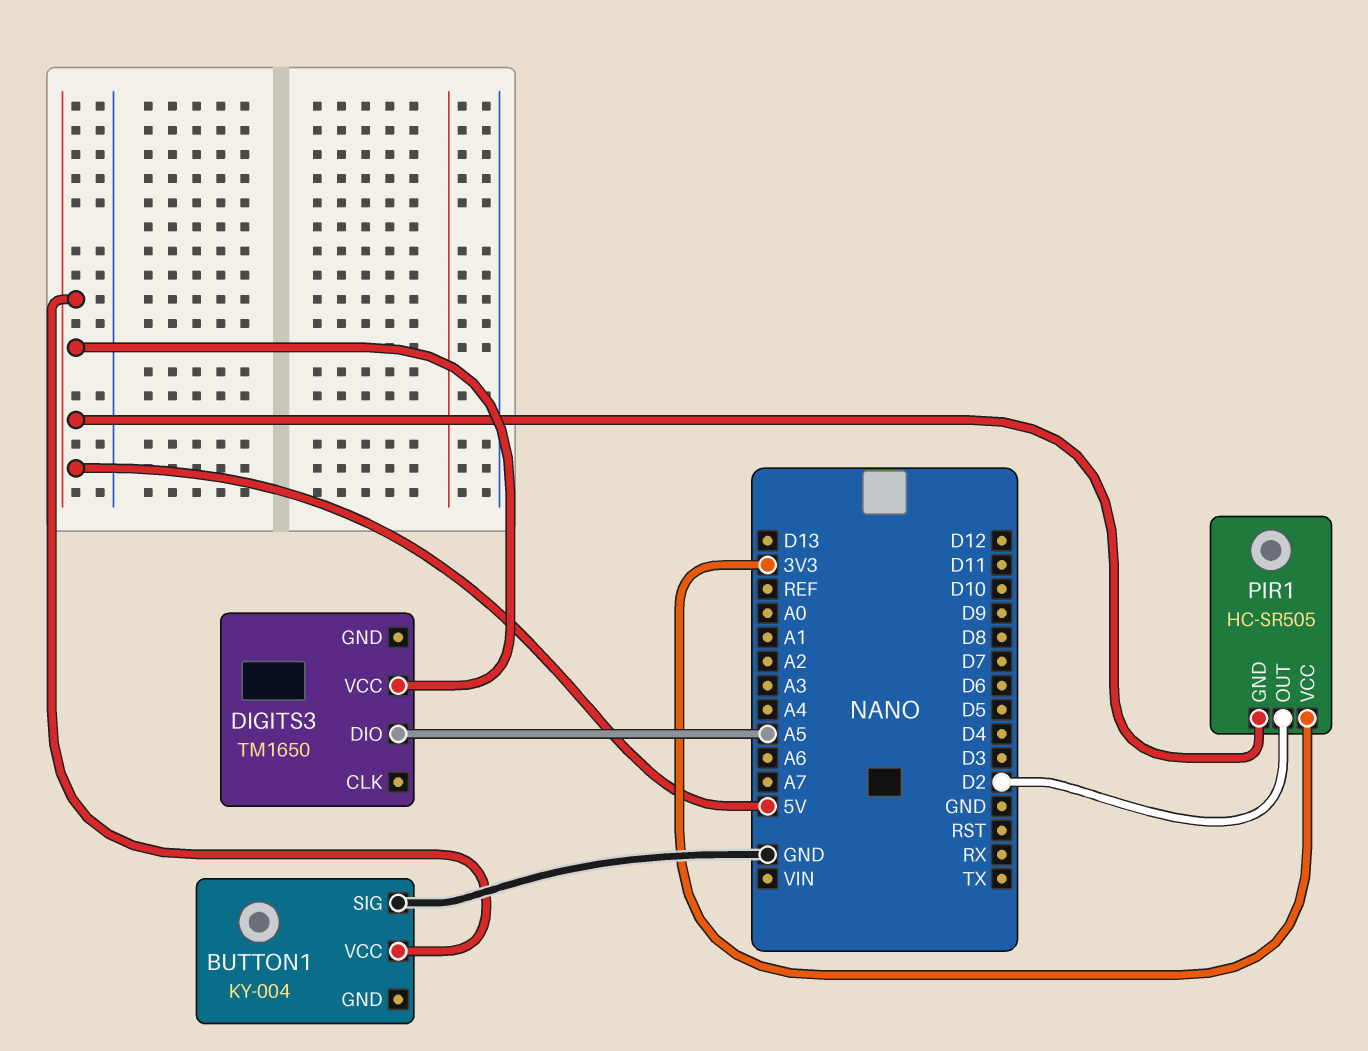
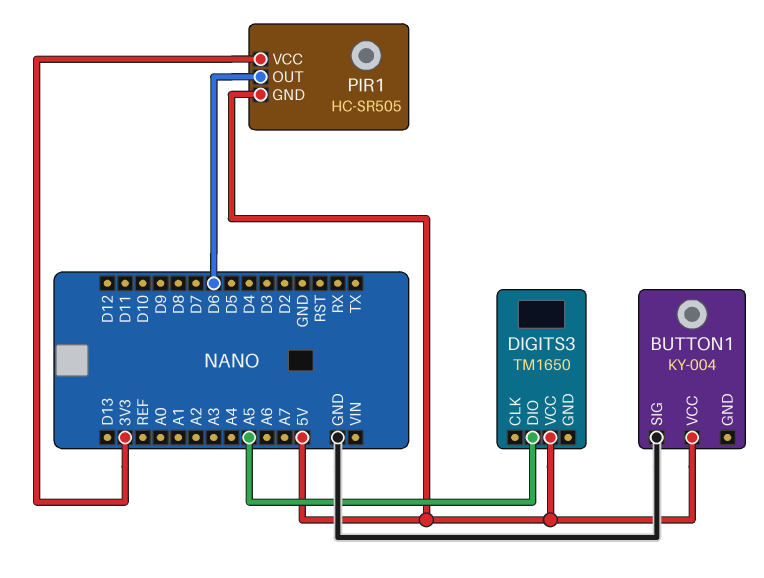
PIR1 pin OUT: D2 -> D6

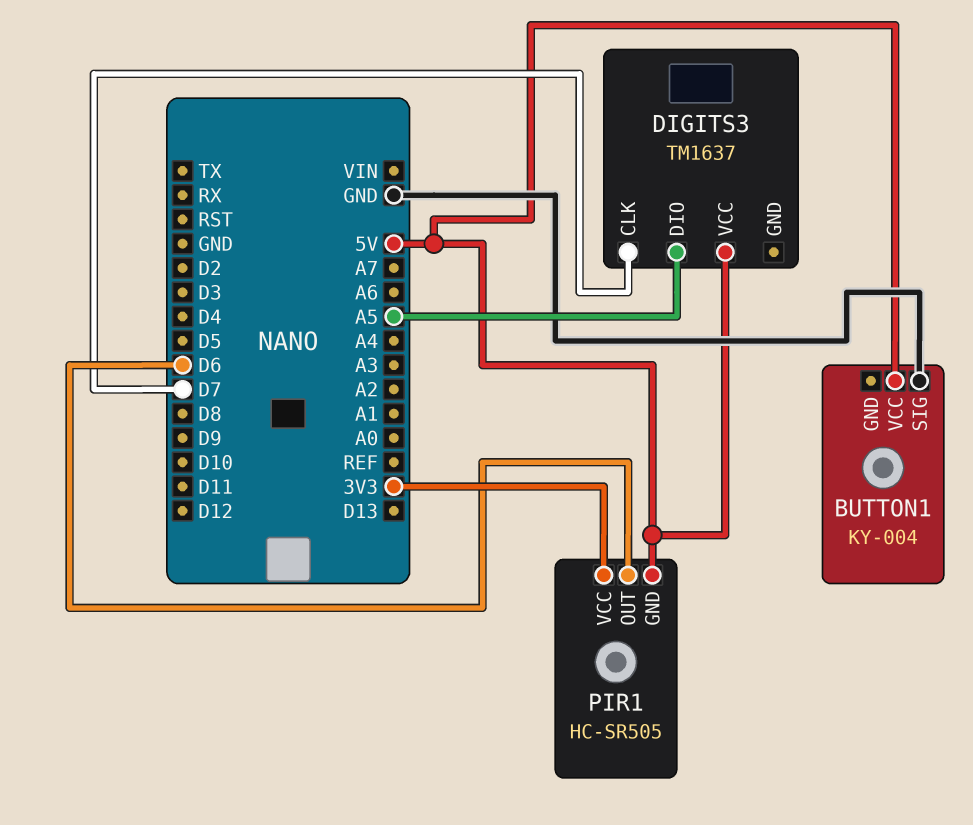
DIGITS3: TM1650 -> TM1637
DIGITS3 pin CLK: none -> D7

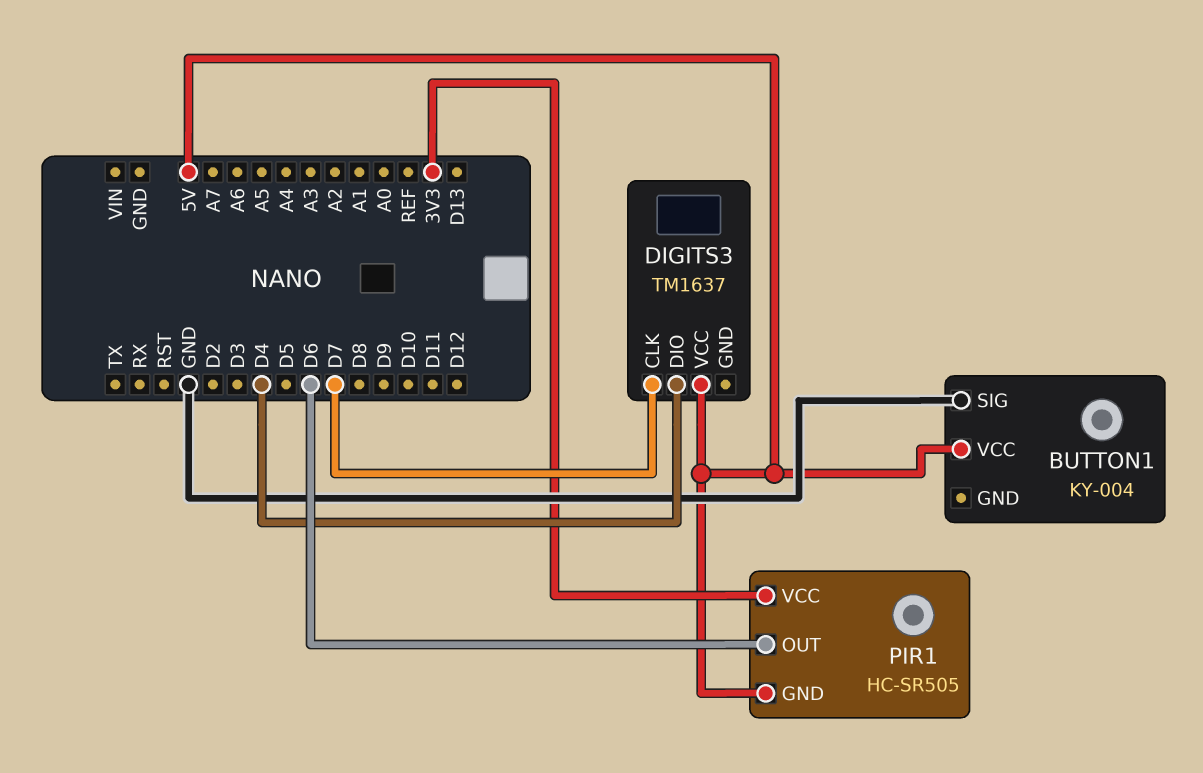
DIGITS3 pin DIO: A5 -> D4

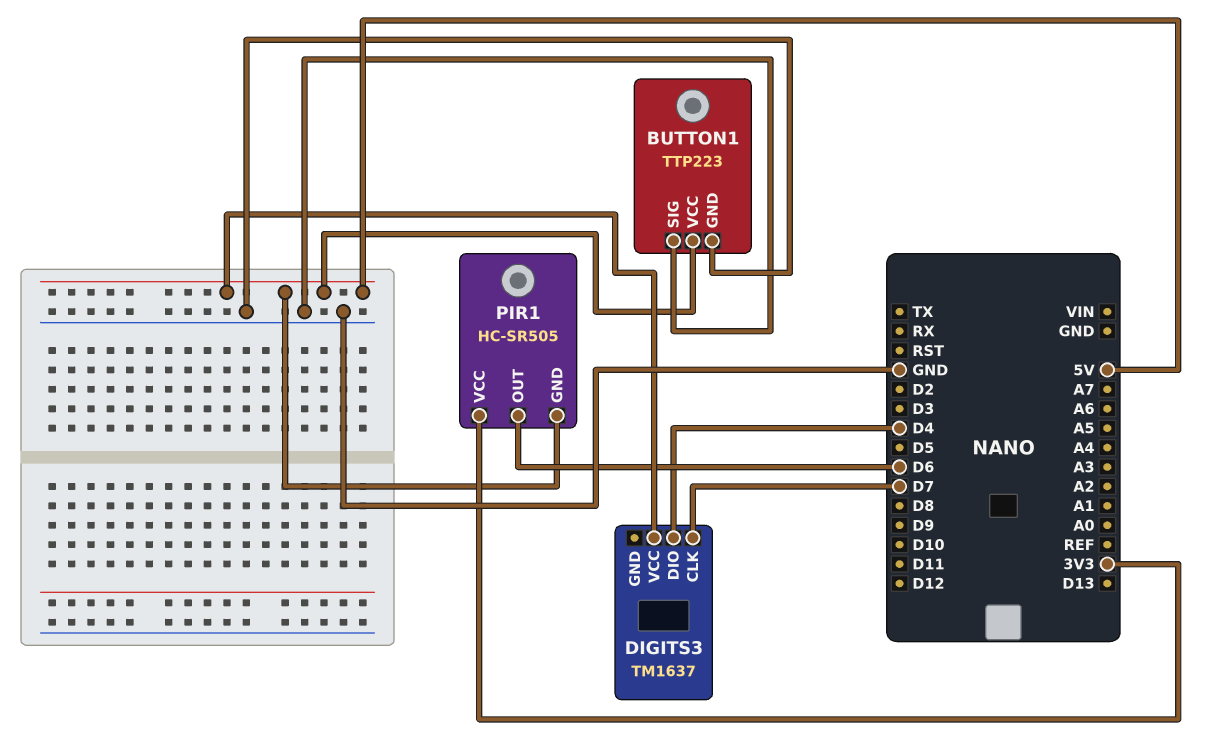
BUTTON1: KY-004 -> TTP223
BUTTON1 pin GND: none -> GND

